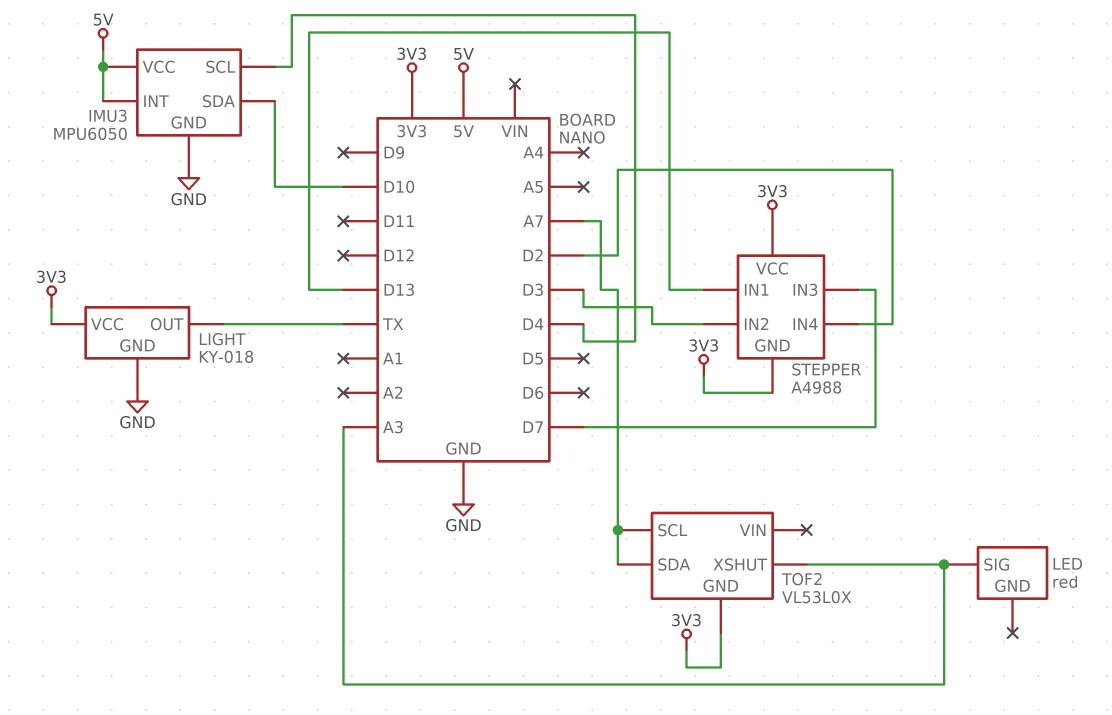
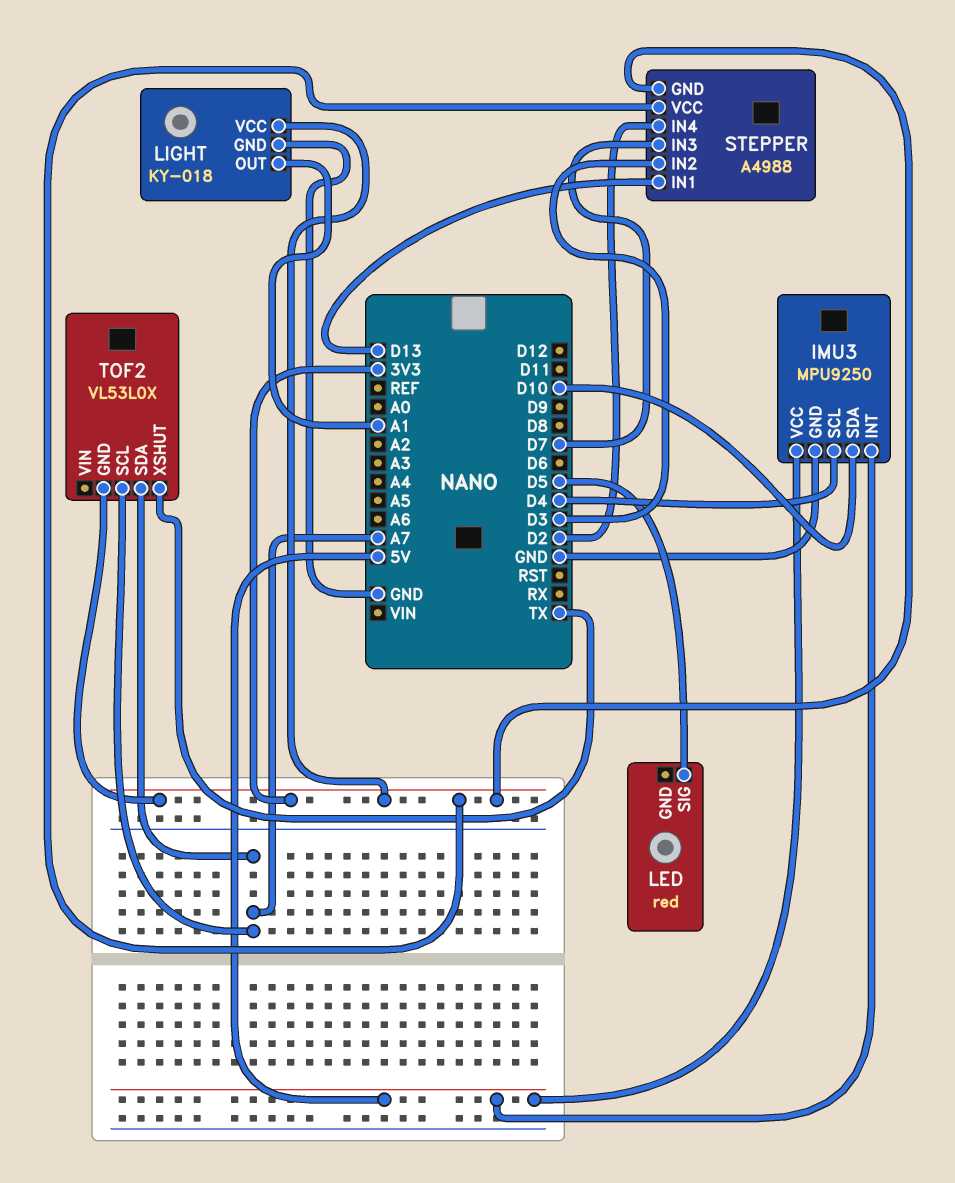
IMU3: MPU6050 -> MPU9250
LED pin SIG: A3 -> D5
LIGHT pin OUT: TX -> A1
TOF2 pin XSHUT: A3 -> TX

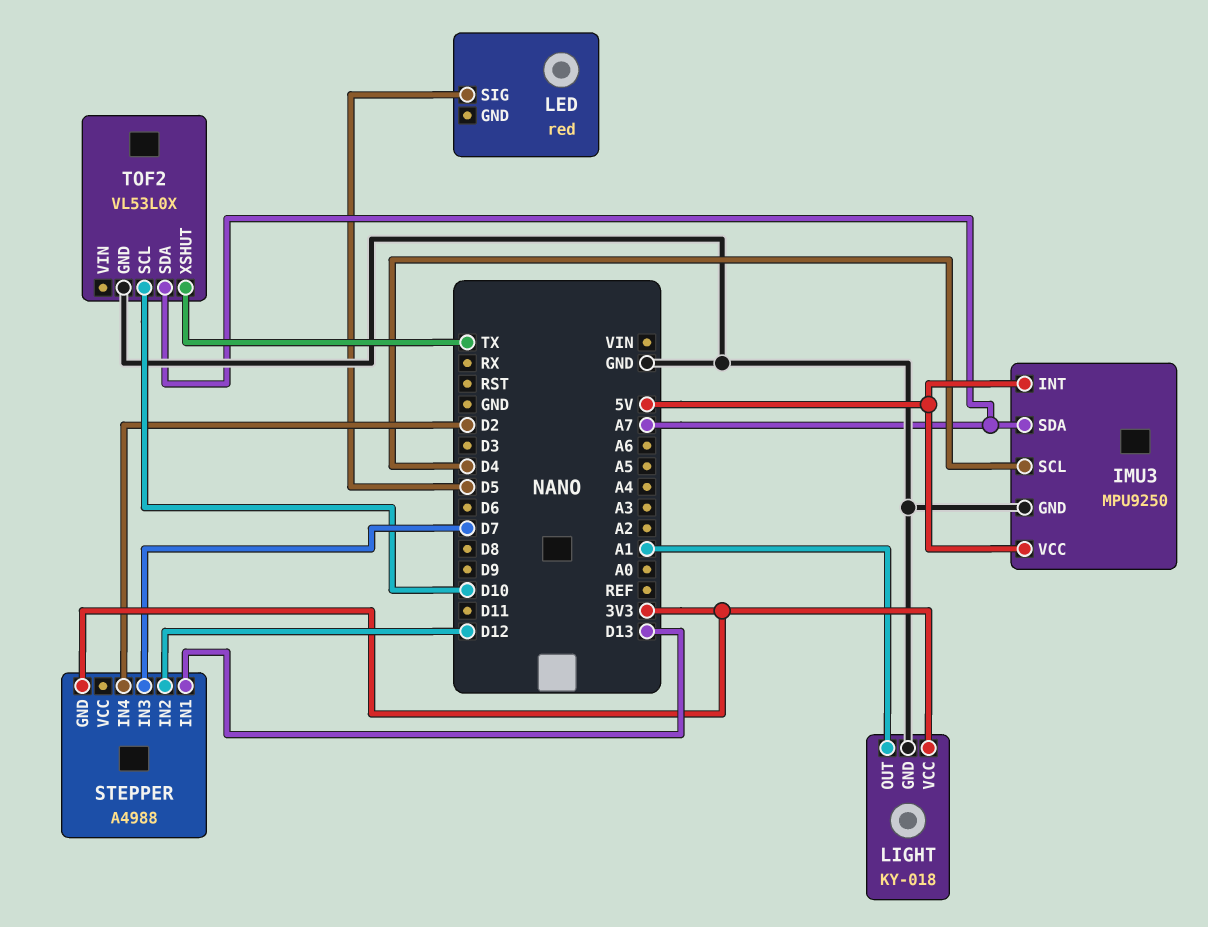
IMU3 pin SDA: D10 -> A7
STEPPER pin IN2: D3 -> D12
STEPPER pin VCC: 3V3 -> none
TOF2 pin GND: 3V3 -> GND
TOF2 pin SCL: A7 -> D10

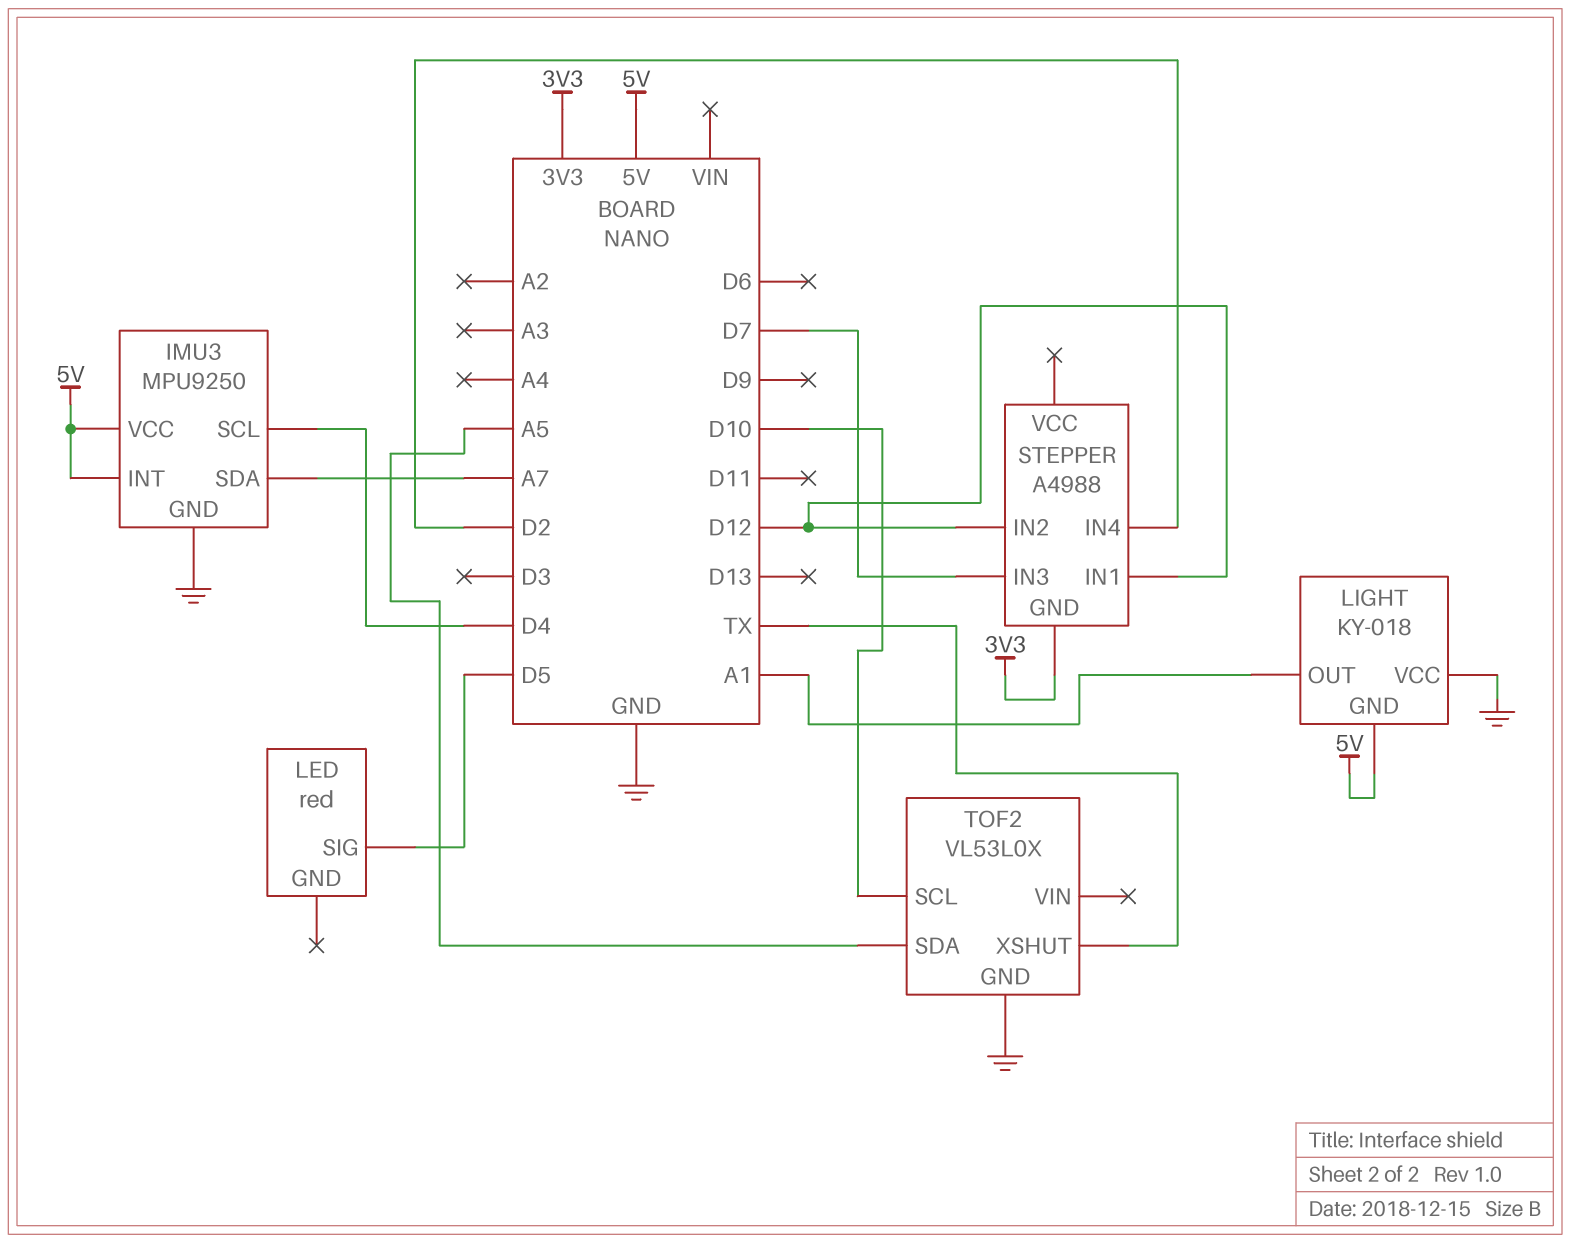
LIGHT pin GND: GND -> 5V
LIGHT pin VCC: 3V3 -> GND
STEPPER pin IN1: D13 -> D12
TOF2 pin SDA: A7 -> A5

